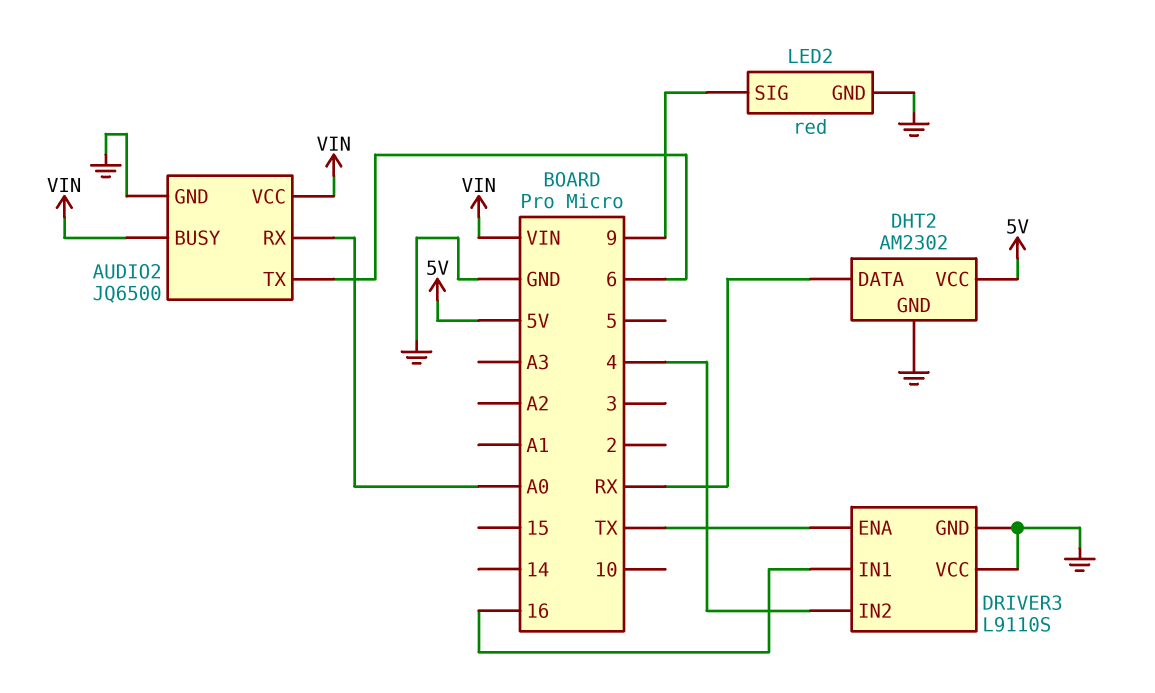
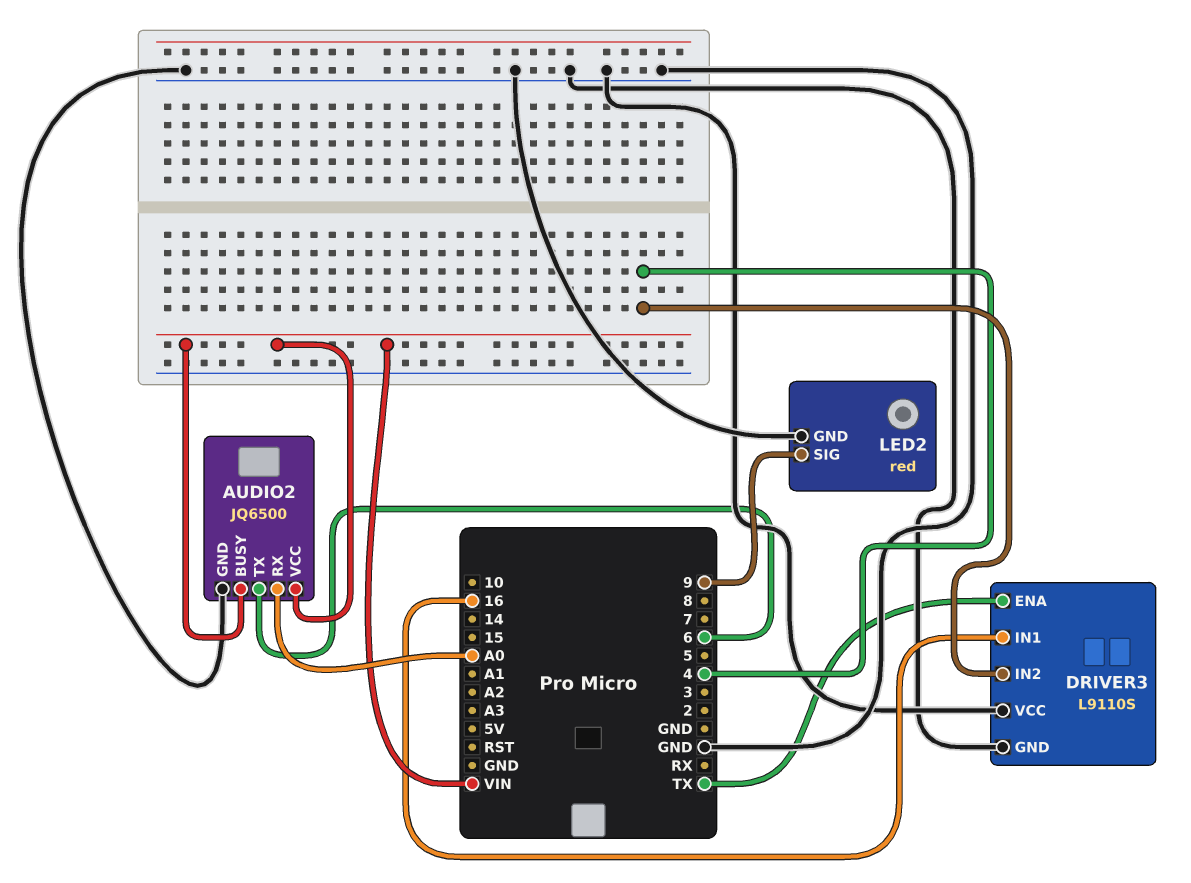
DHT2: AM2302 -> none
DHT2 pin DATA: RX -> none
DHT2 pin GND: GND -> none
DHT2 pin VCC: 5V -> none

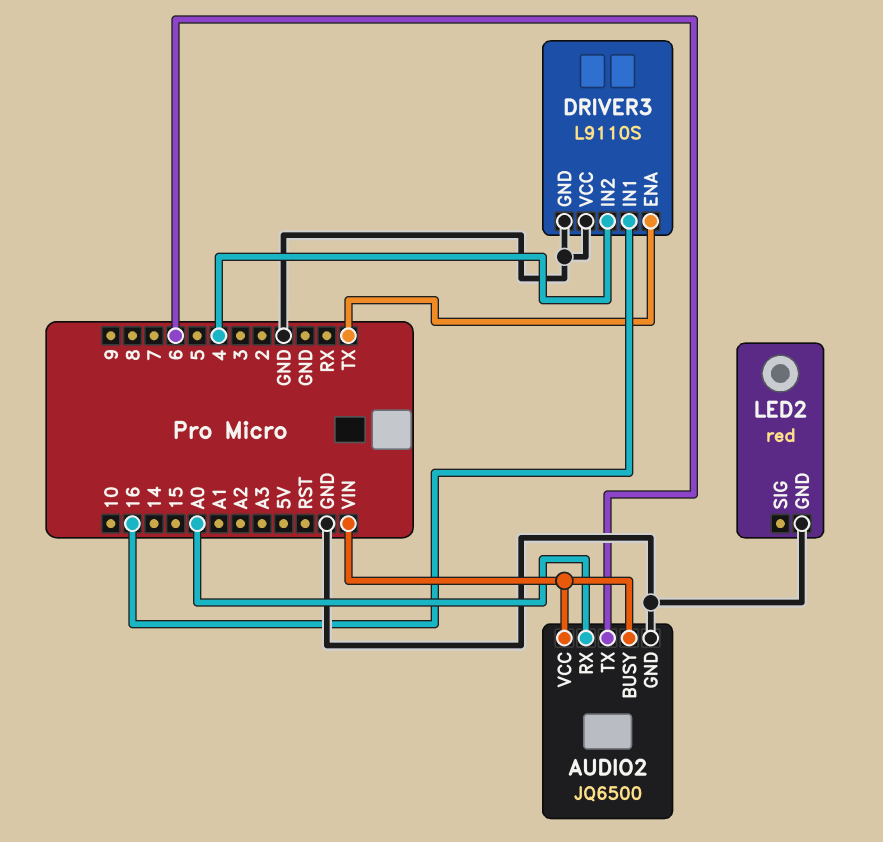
LED2 pin SIG: 9 -> none

